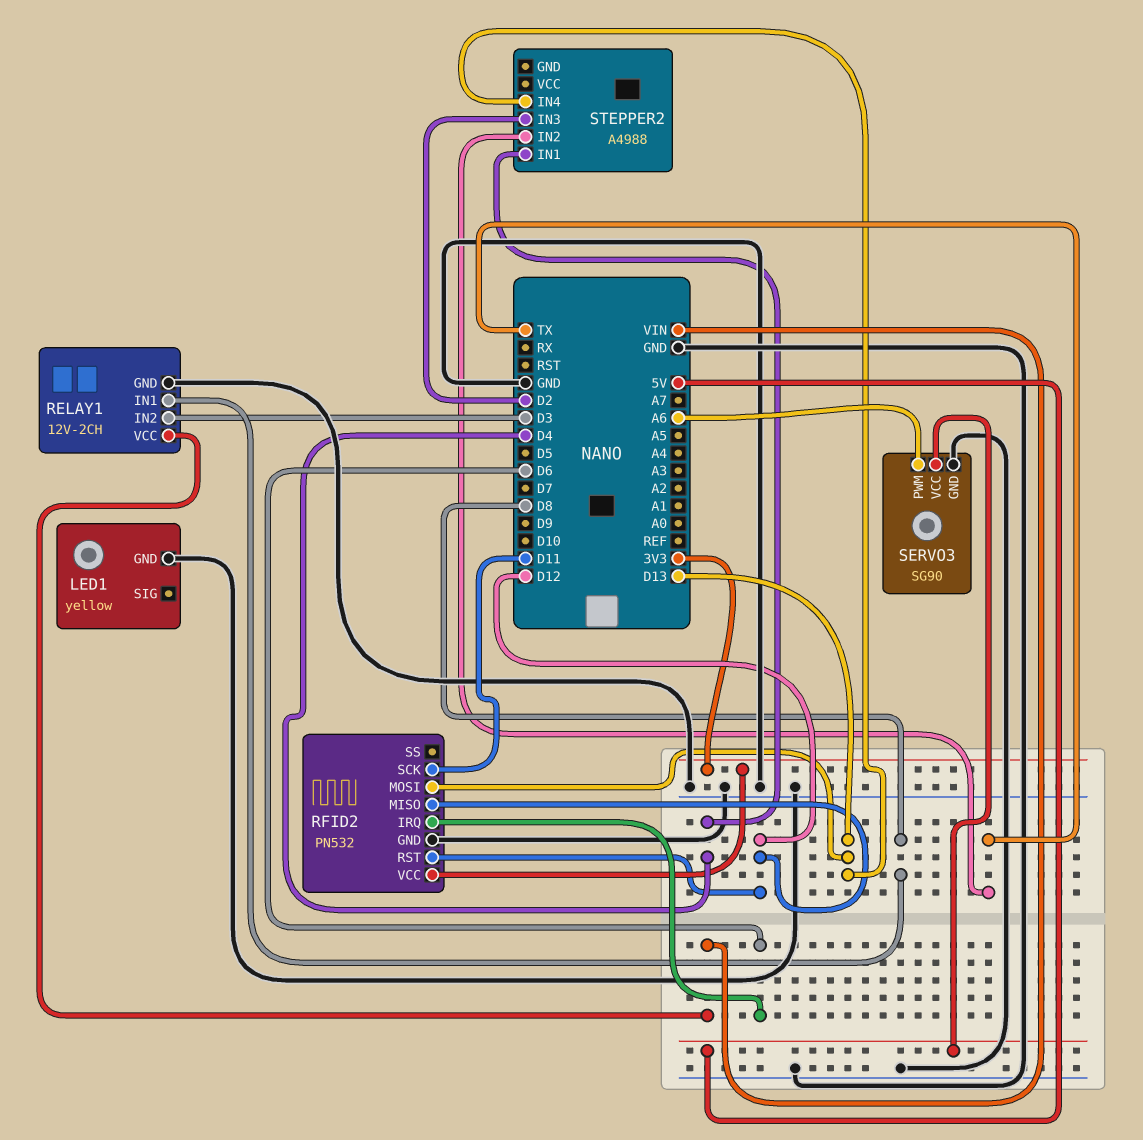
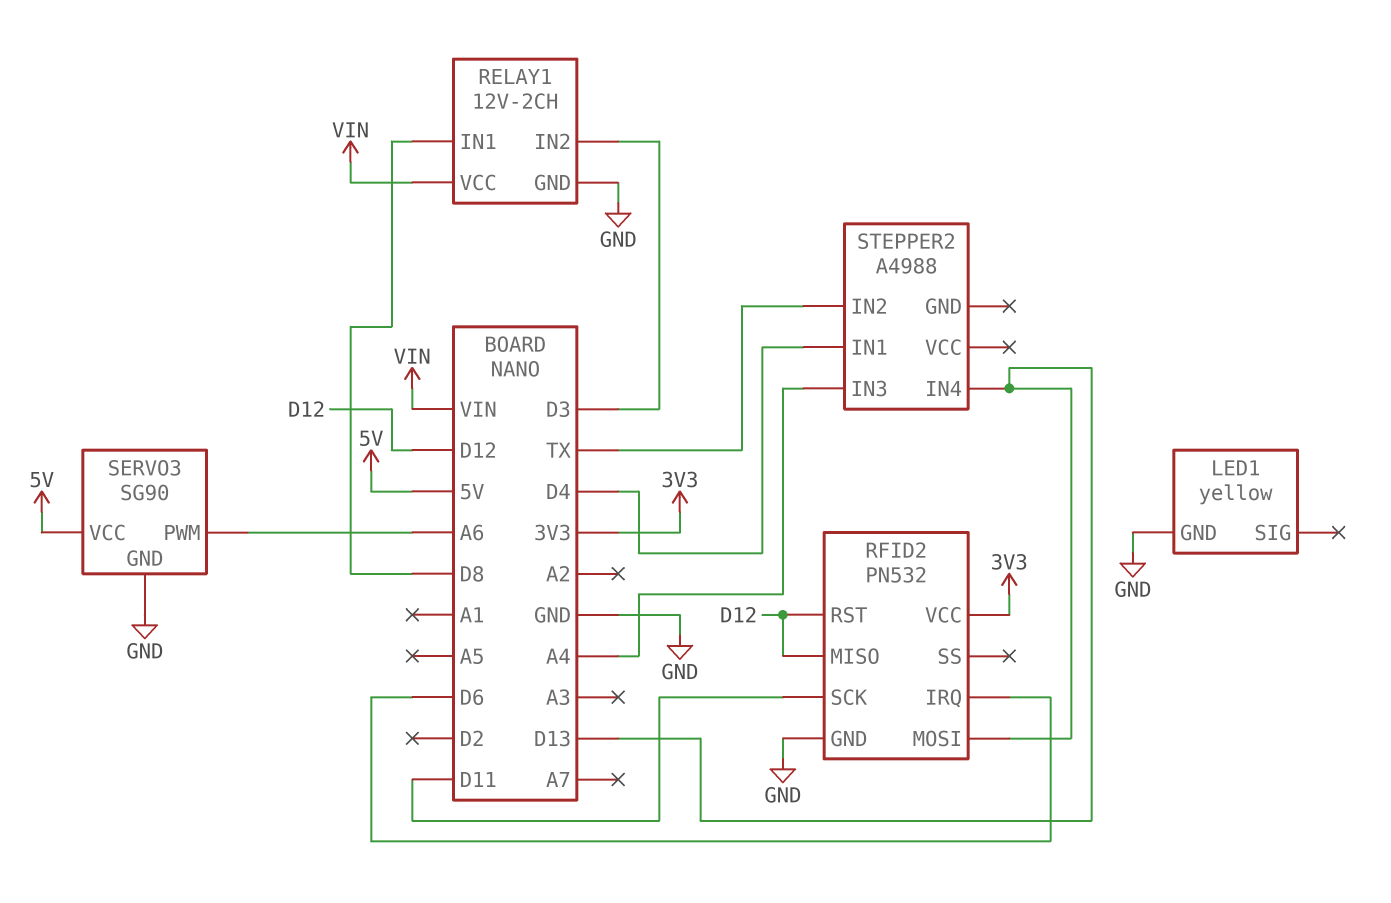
STEPPER2 pin IN3: D2 -> A4

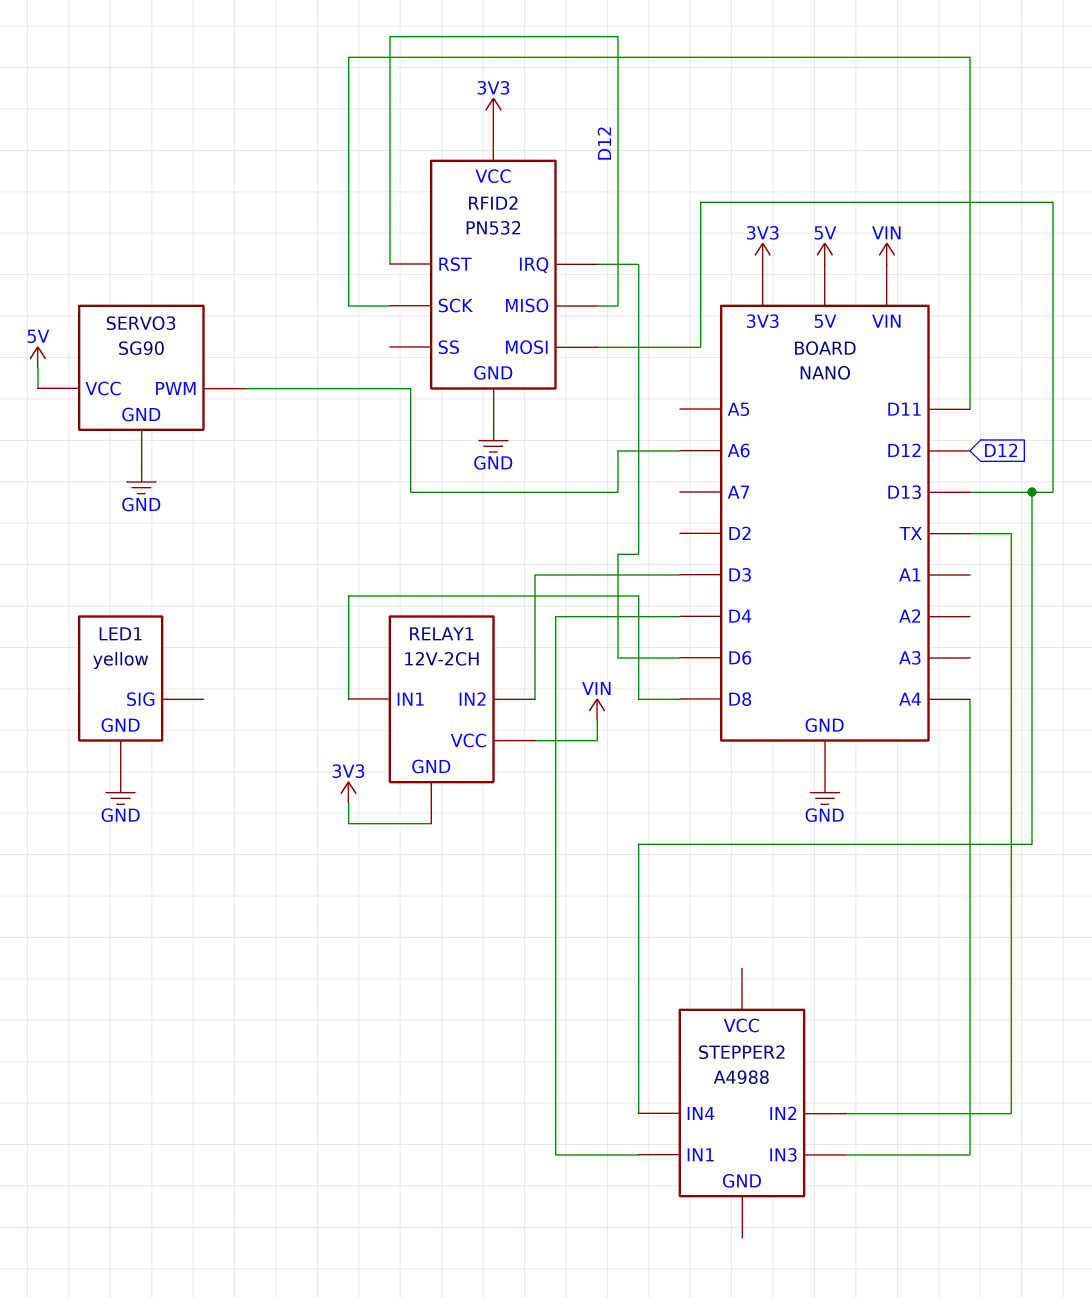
RELAY1 pin GND: GND -> 3V3

